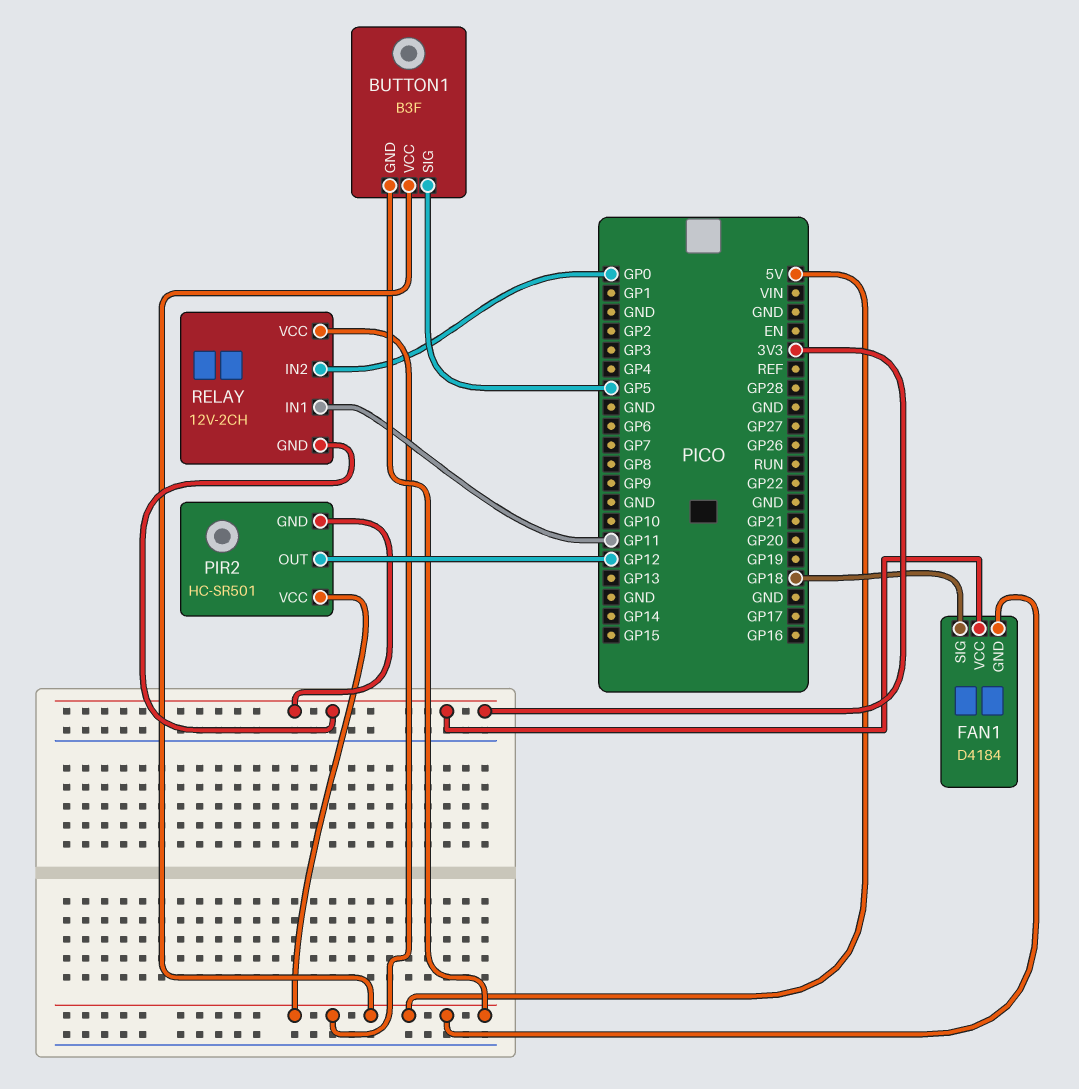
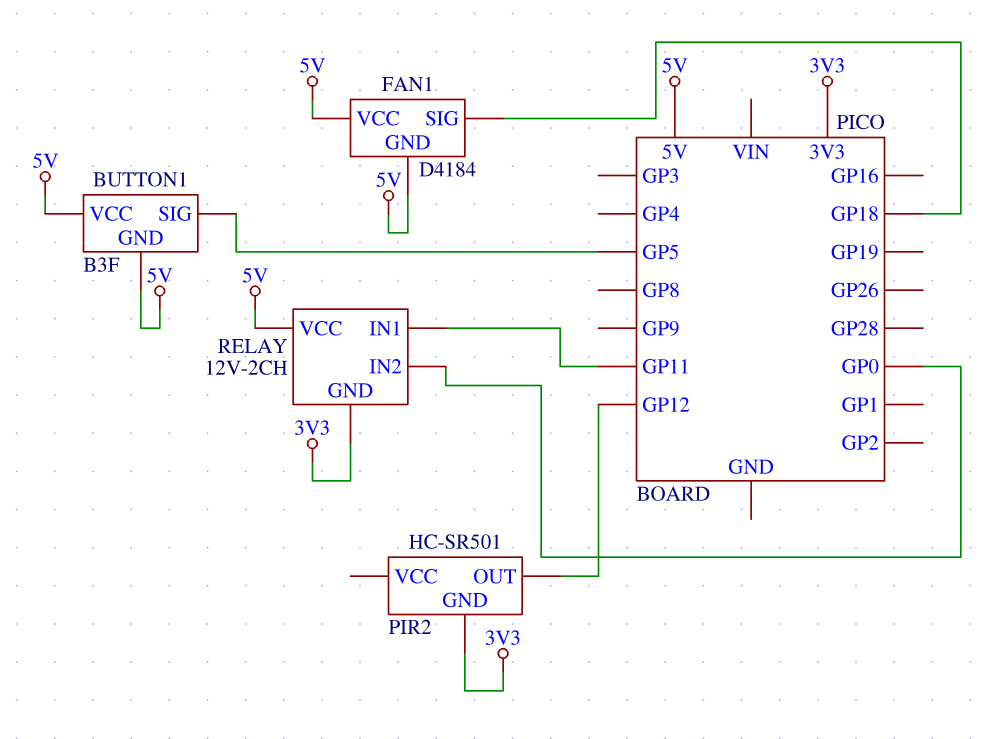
FAN1 pin VCC: 3V3 -> 5V
PIR2 pin VCC: 5V -> none

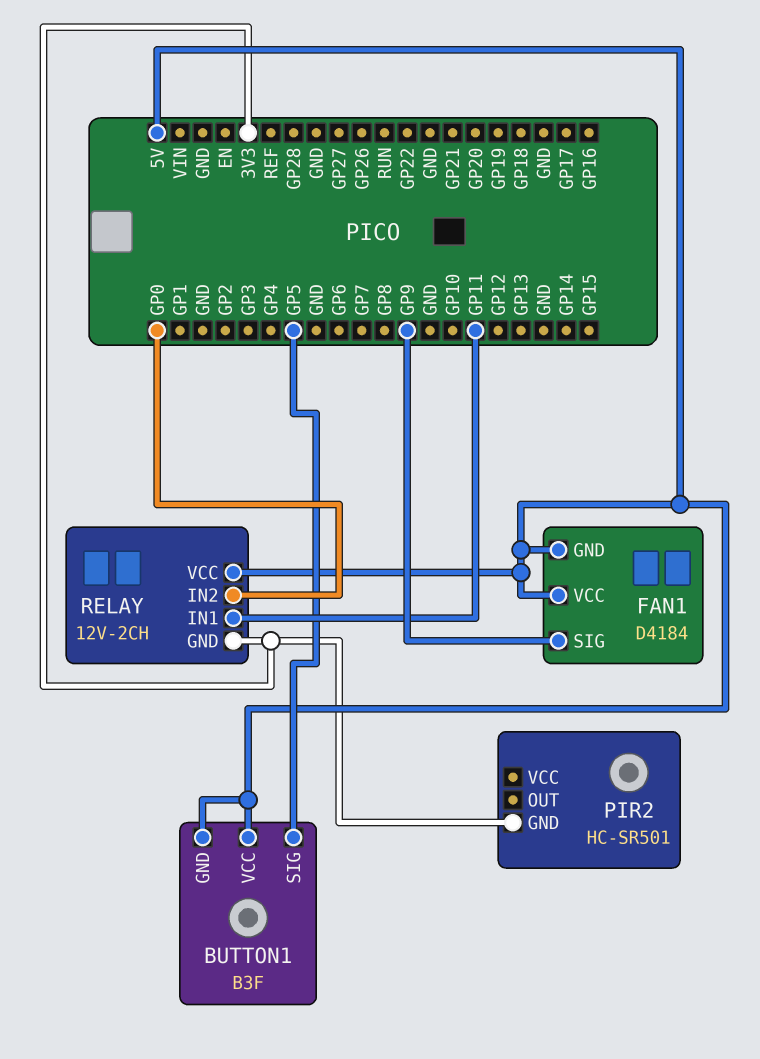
FAN1 pin SIG: GP18 -> GP9
PIR2 pin OUT: GP12 -> none

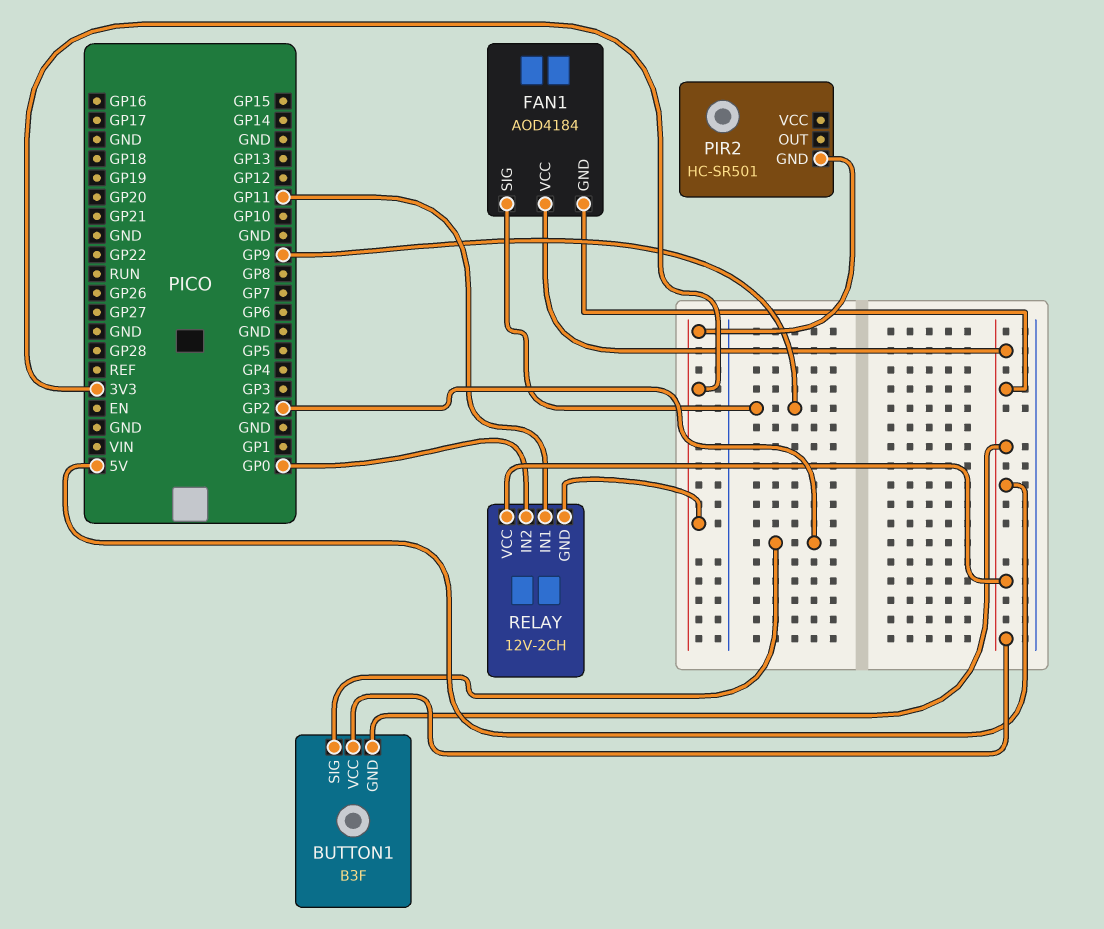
BUTTON1 pin SIG: GP5 -> GP2
FAN1: D4184 -> AOD4184

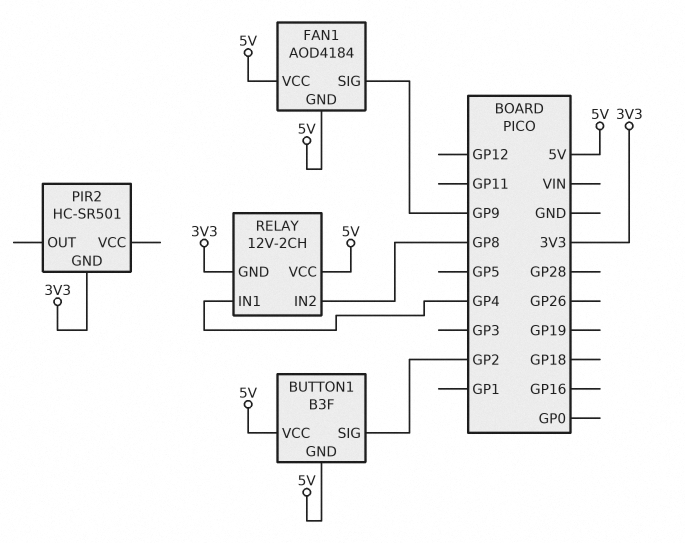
RELAY pin IN1: GP11 -> GP4
RELAY pin IN2: GP0 -> GP8

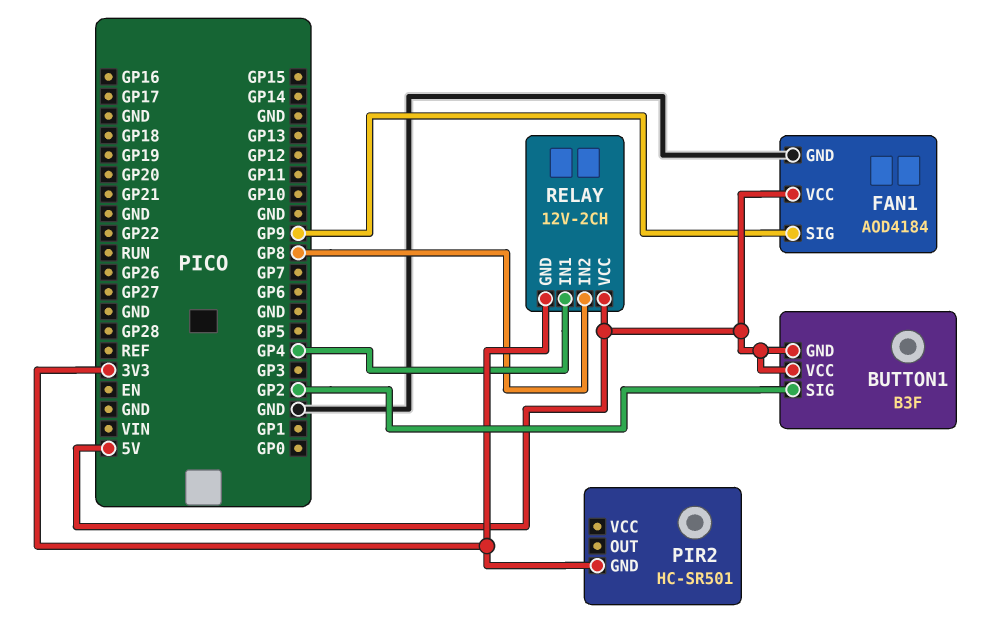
FAN1 pin GND: 5V -> GND

